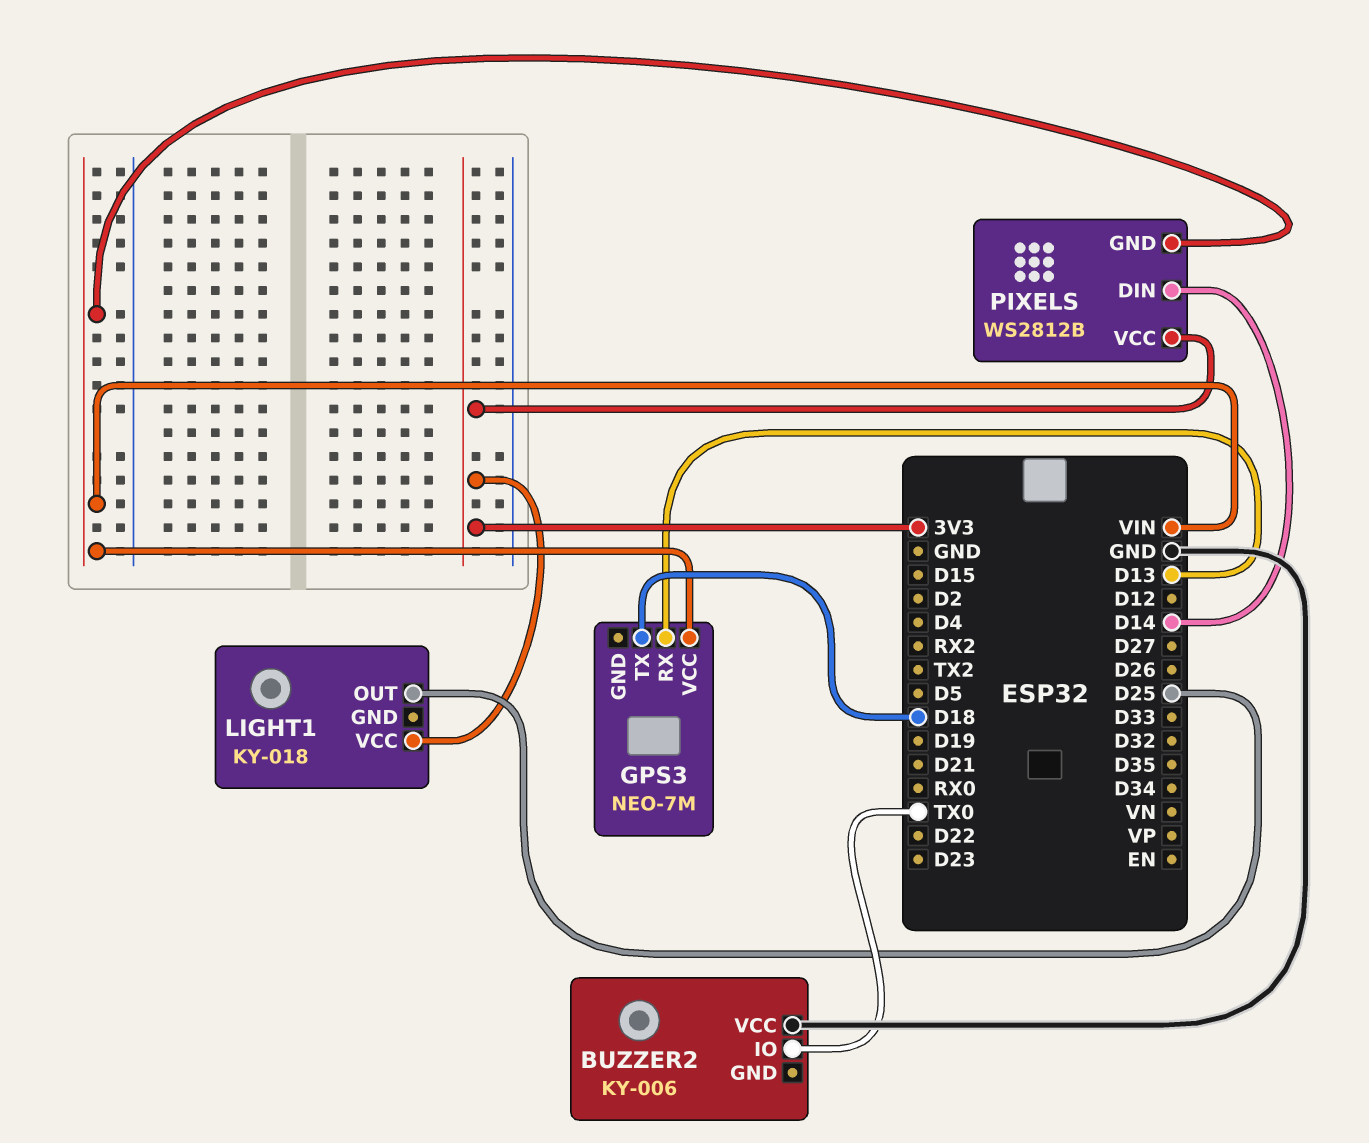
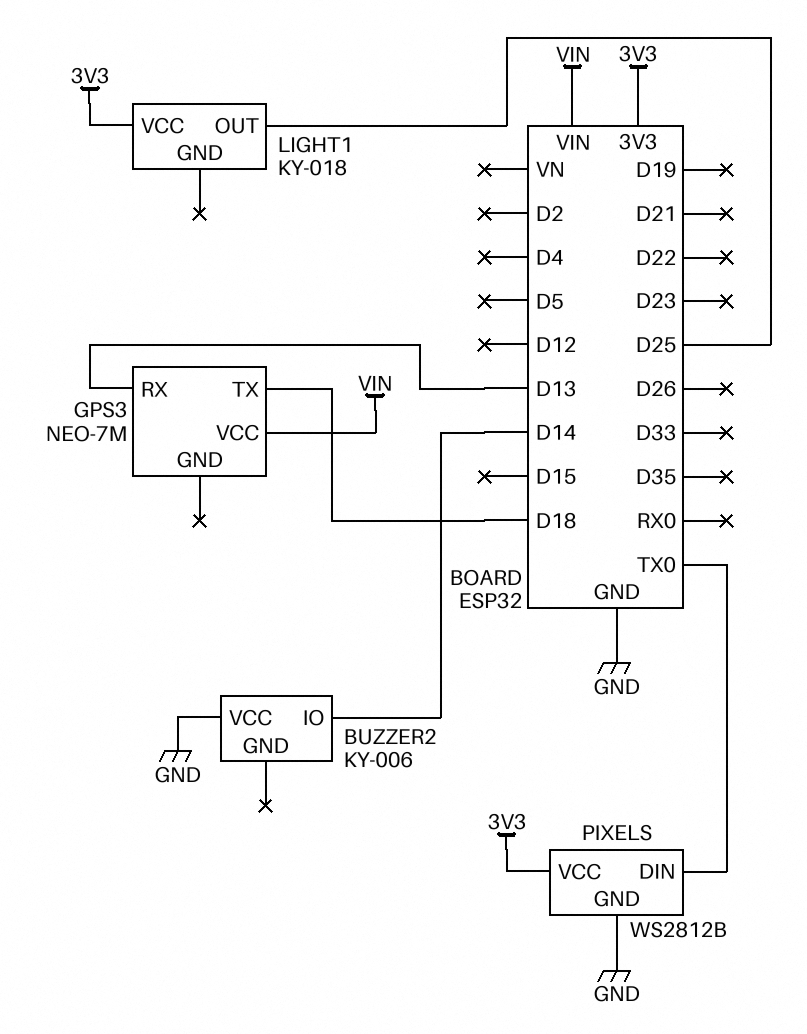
BUZZER2 pin IO: TX0 -> D14
PIXELS pin DIN: D14 -> TX0
PIXELS pin GND: VIN -> GND

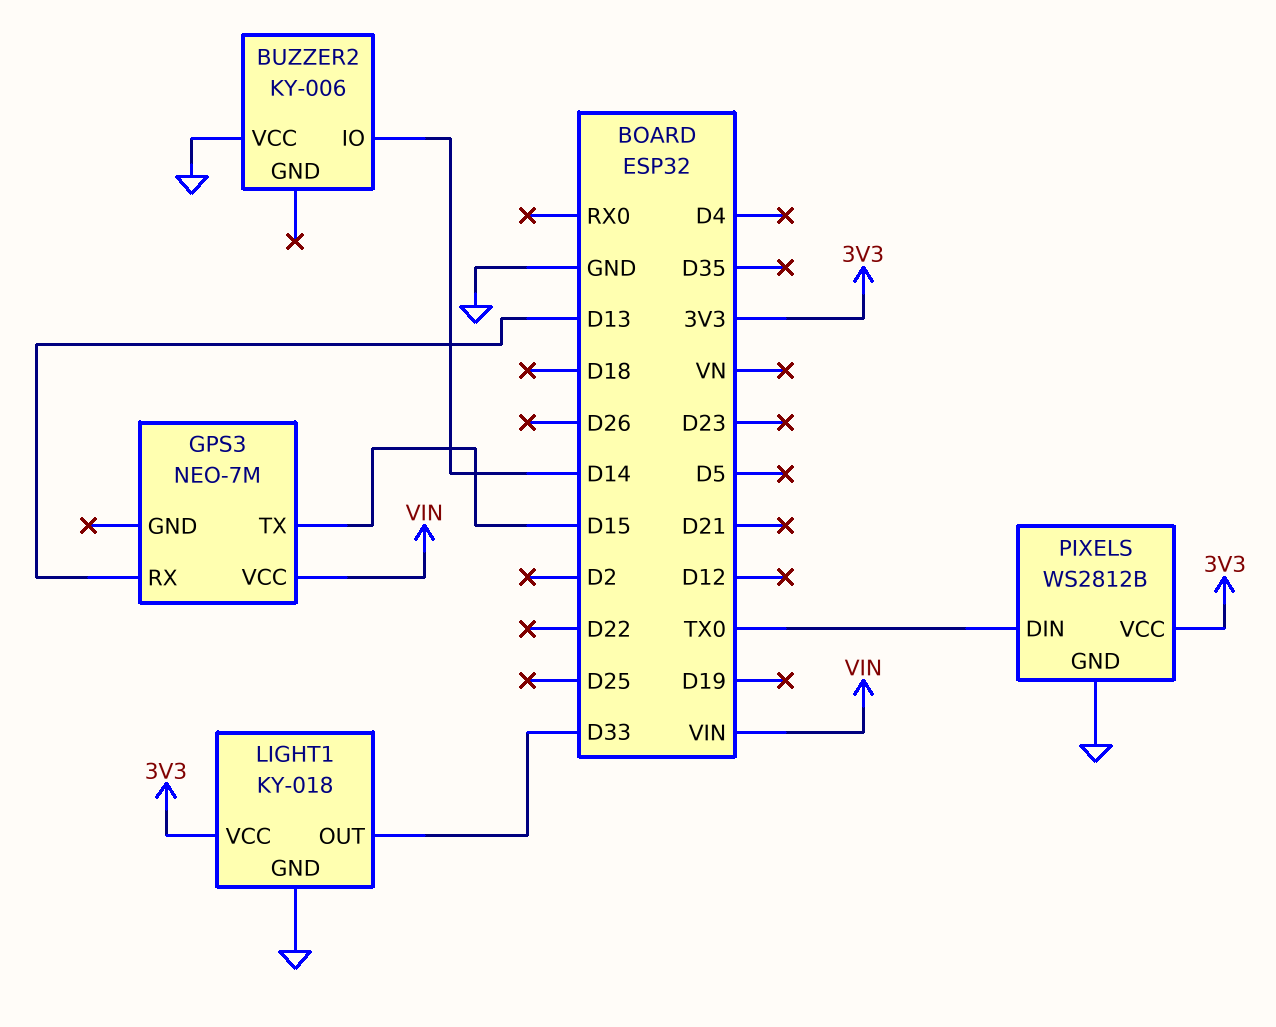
GPS3 pin TX: D18 -> D15
LIGHT1 pin GND: none -> GND
LIGHT1 pin OUT: D25 -> D33

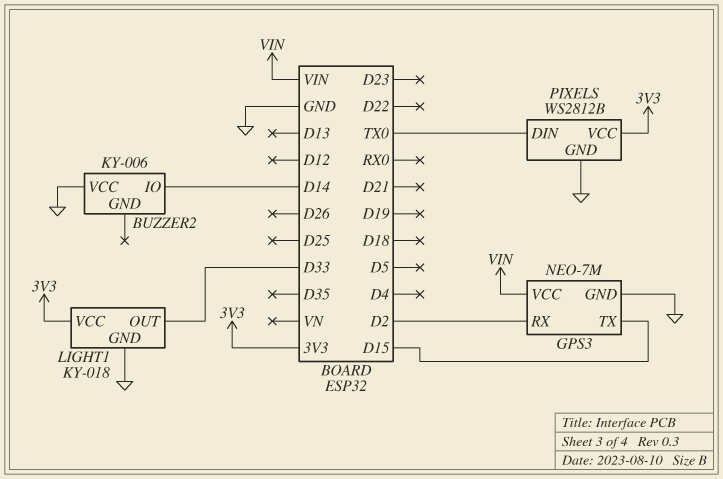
GPS3 pin GND: none -> GND
GPS3 pin RX: D13 -> D2

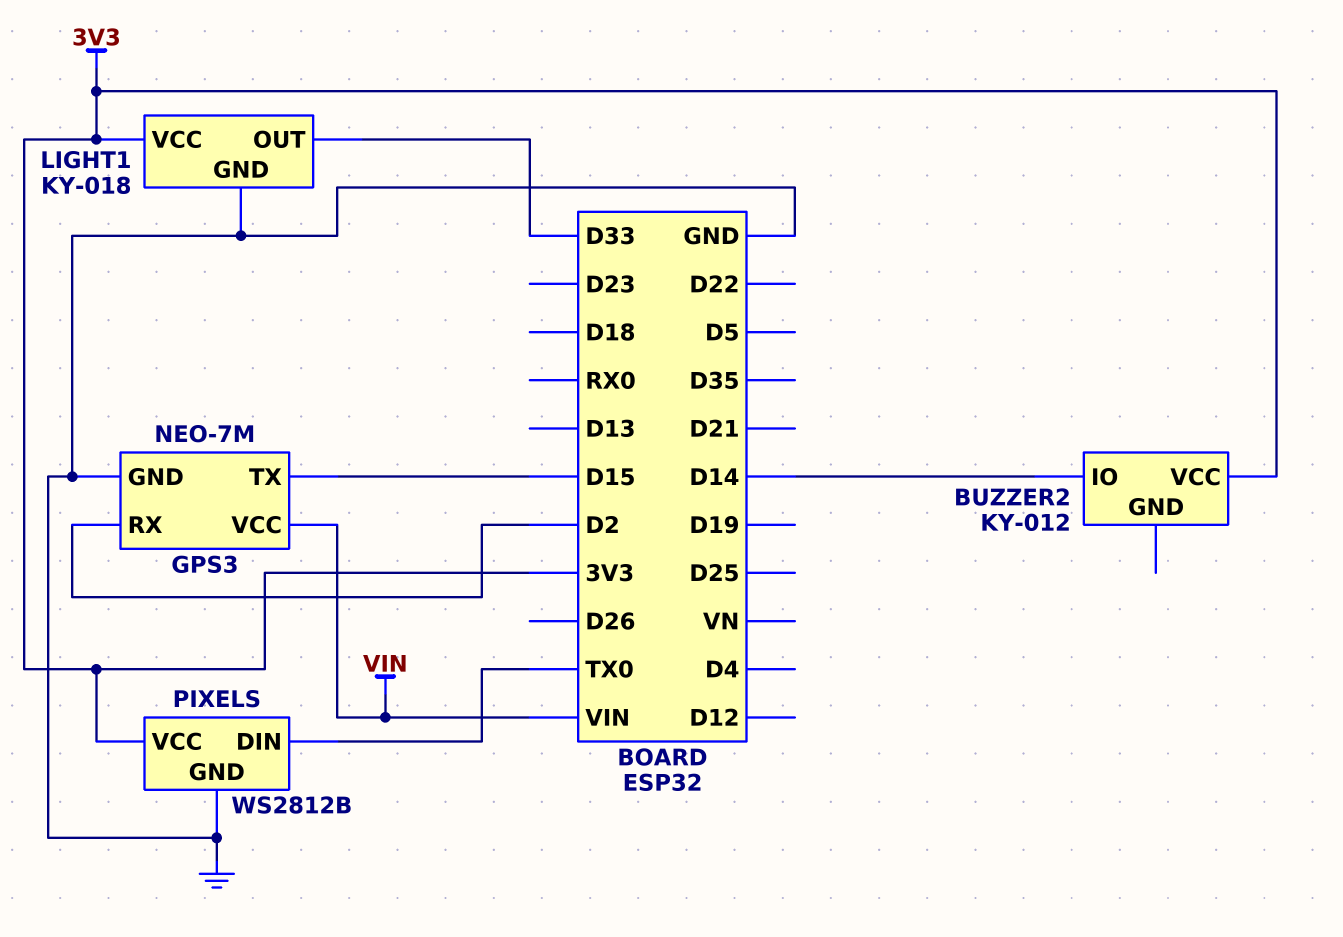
BUZZER2: KY-006 -> KY-012
BUZZER2 pin VCC: GND -> 3V3

